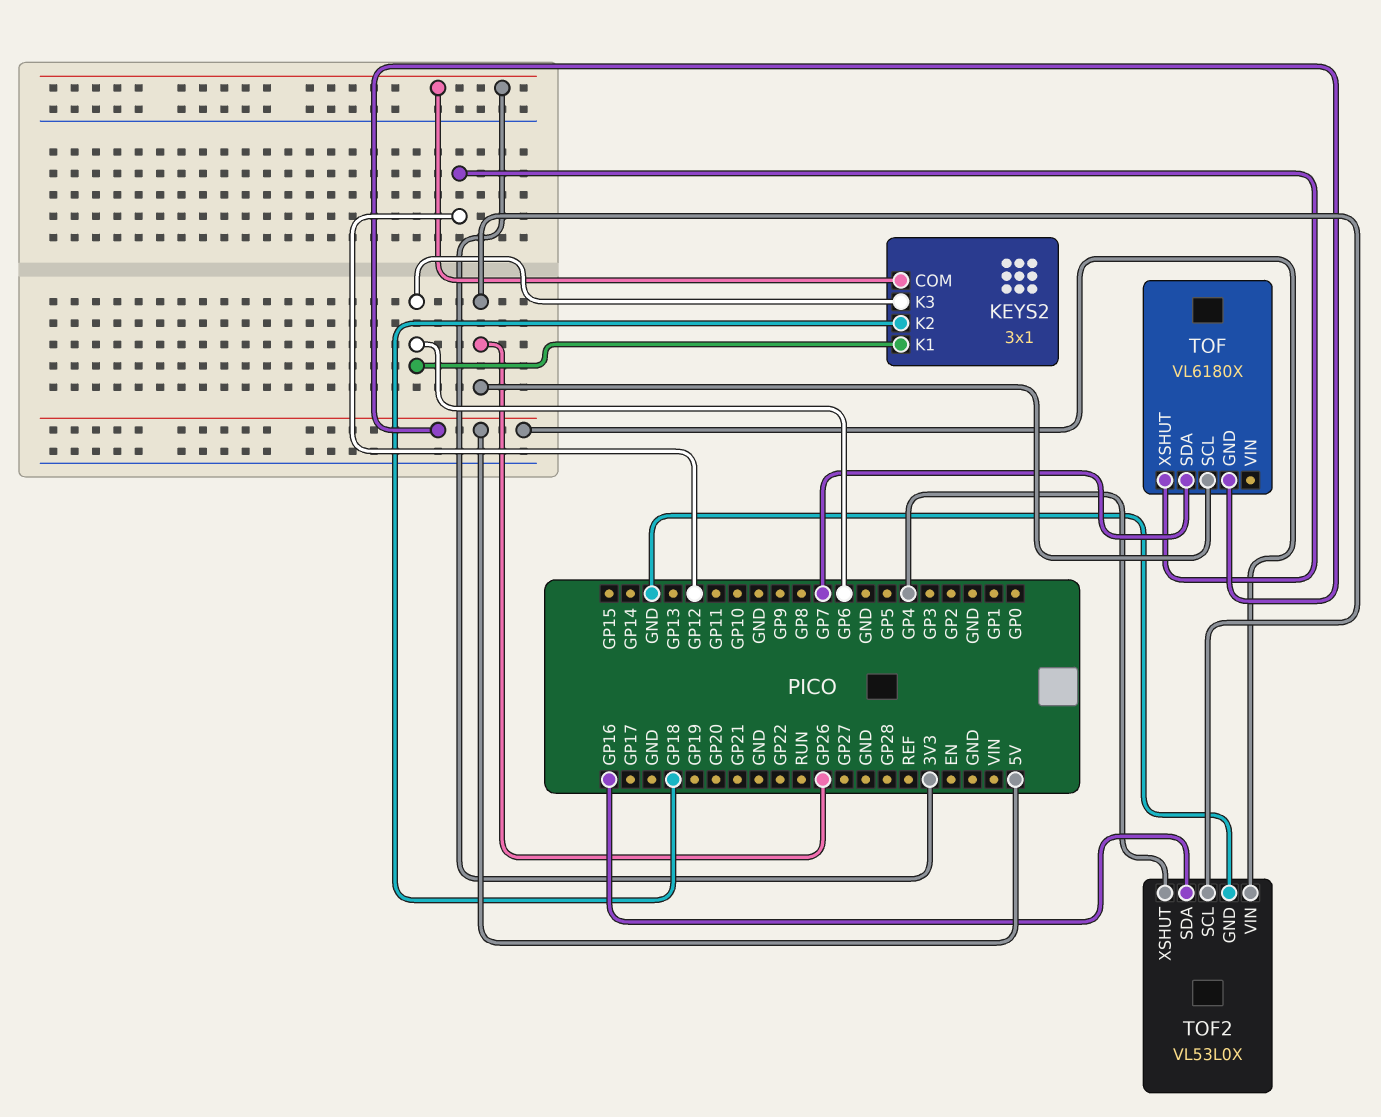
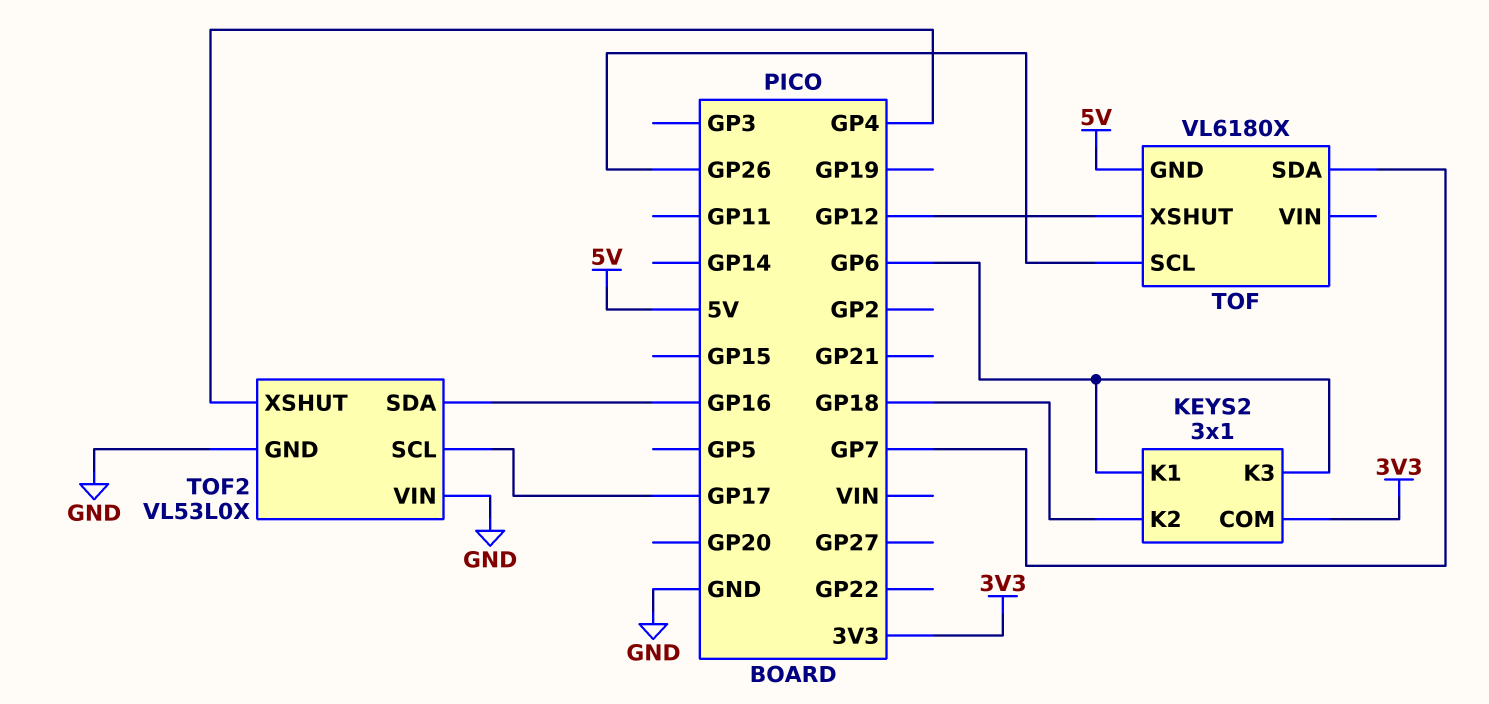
TOF2 pin SCL: GP26 -> GP17
TOF2 pin VIN: 5V -> GND

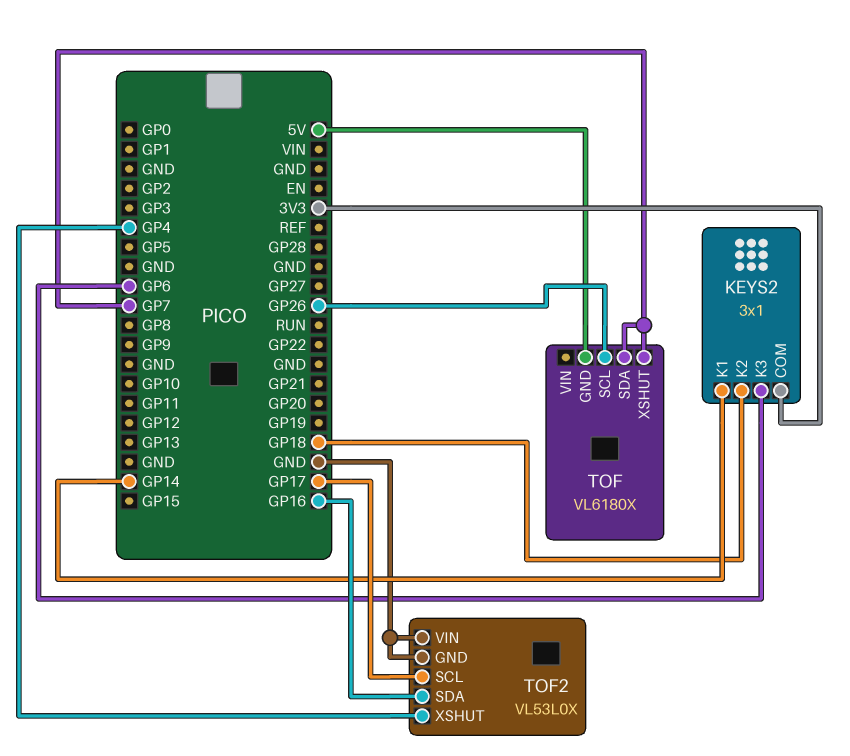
KEYS2 pin K1: GP6 -> GP14
TOF pin XSHUT: GP12 -> GP7

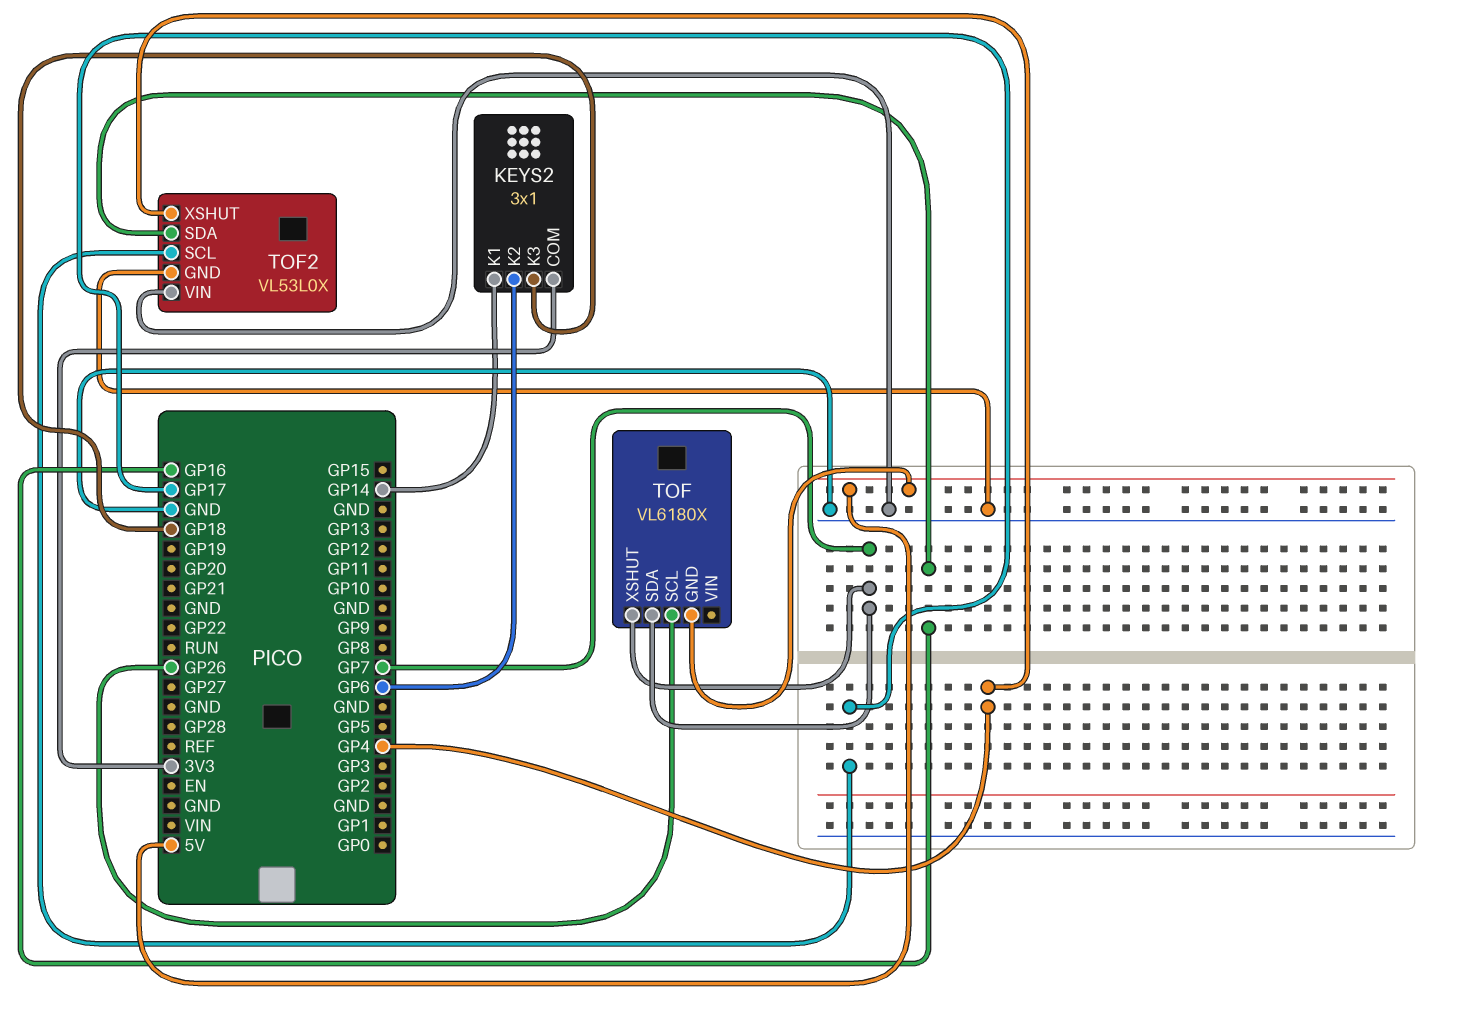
KEYS2 pin K2: GP18 -> GP6
KEYS2 pin K3: GP6 -> GP18

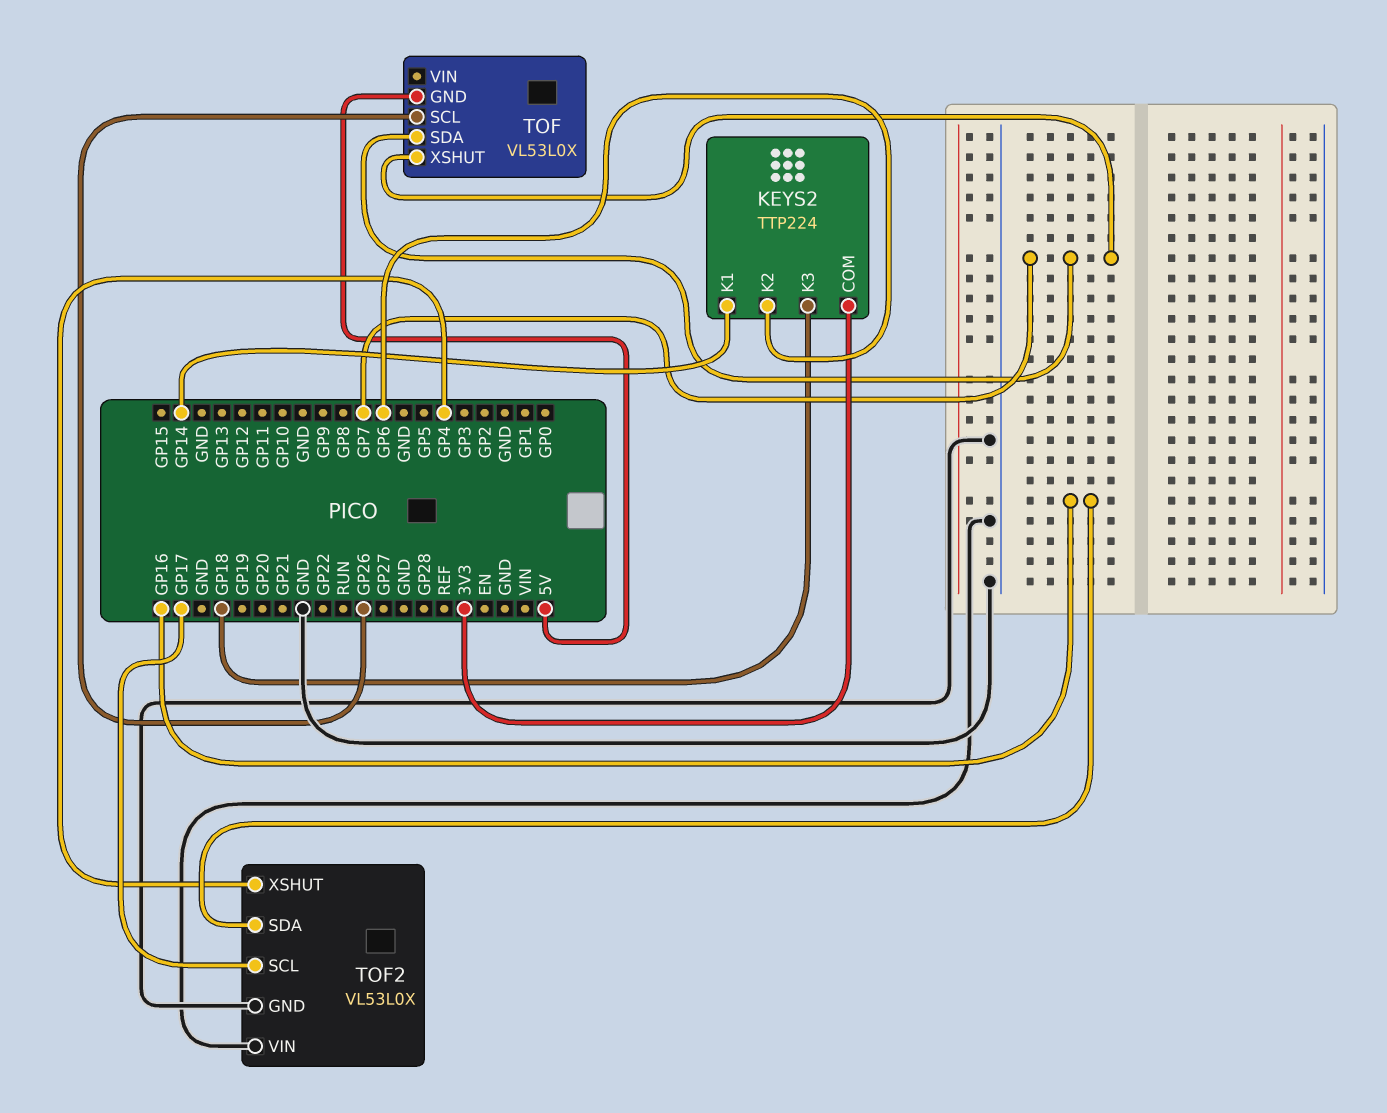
KEYS2: 3x1 -> TTP224
TOF: VL6180X -> VL53L0X

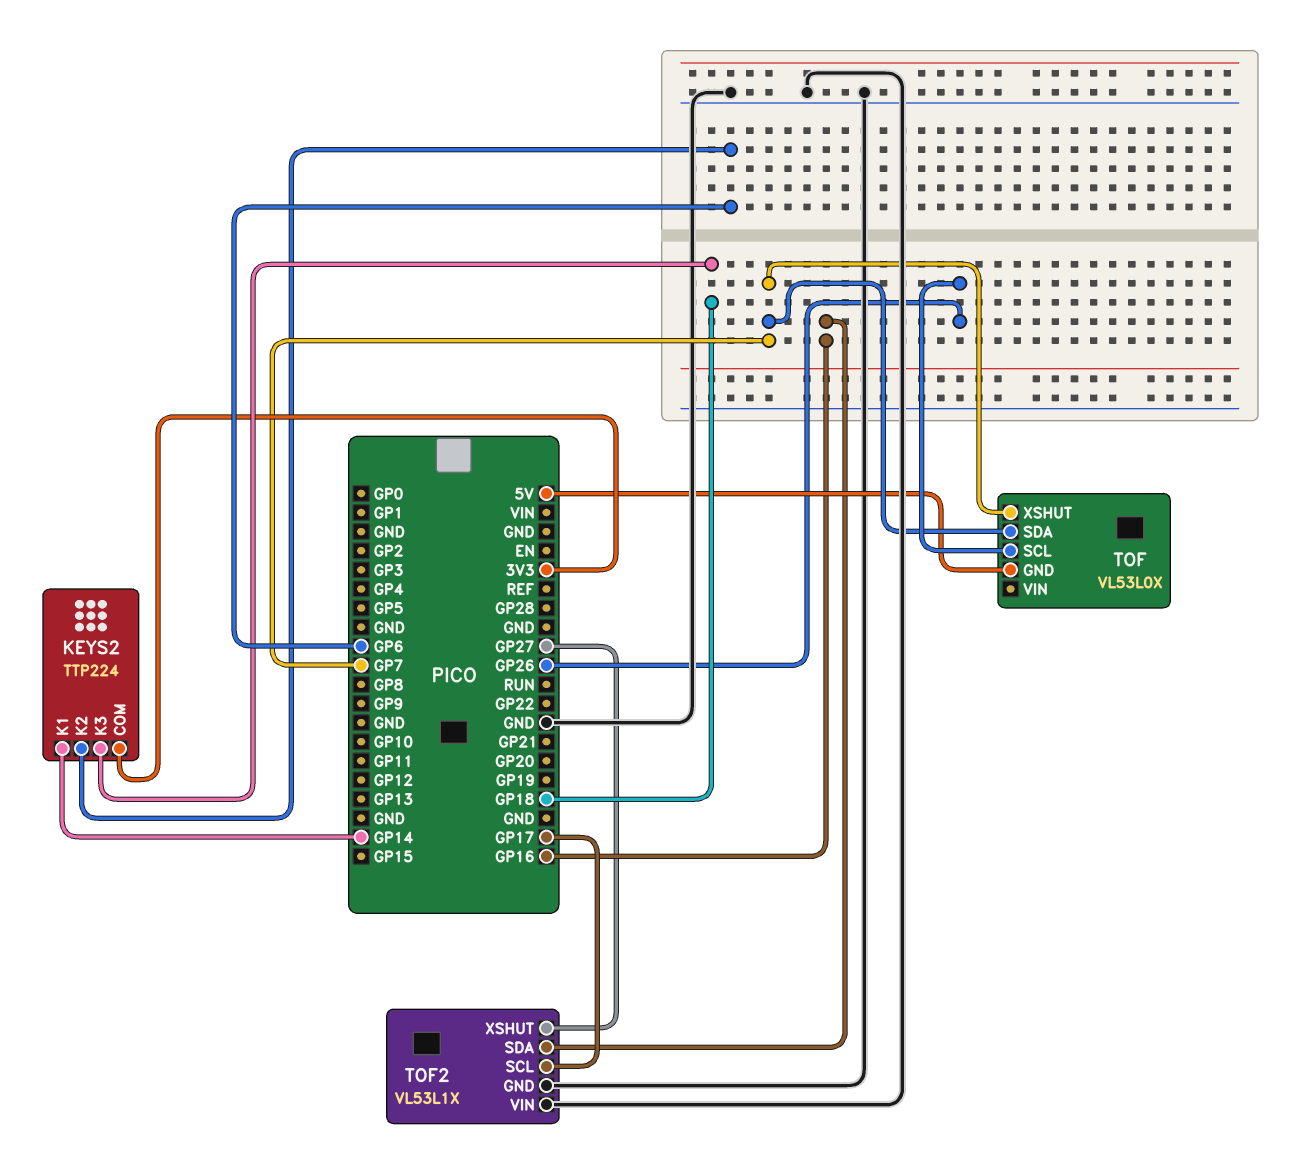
TOF2: VL53L0X -> VL53L1X
TOF2 pin XSHUT: GP4 -> GP27

